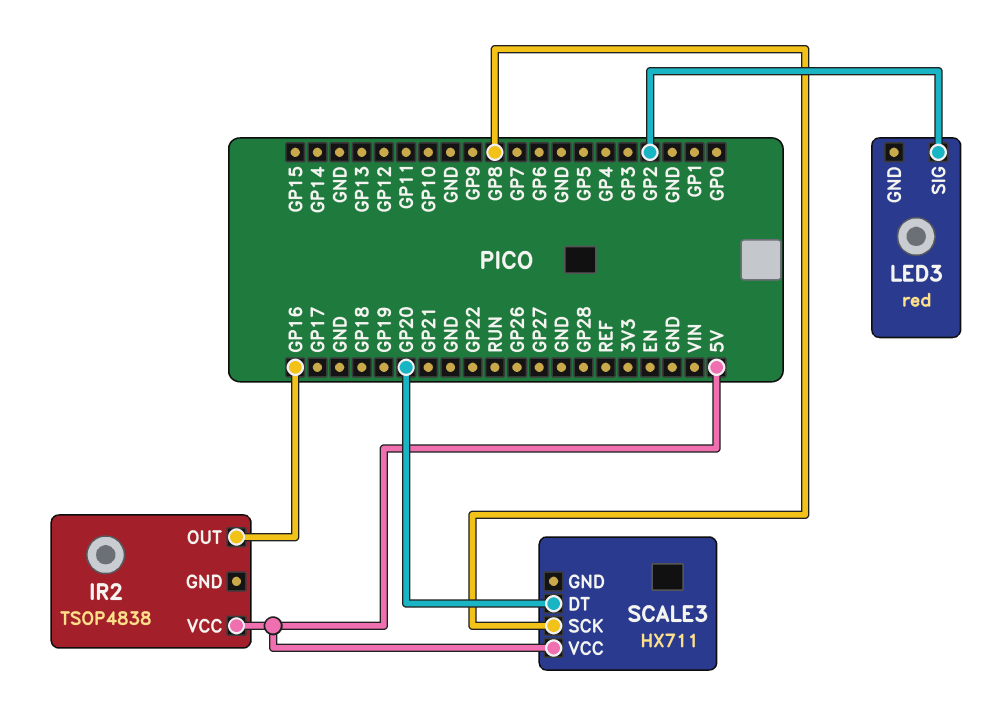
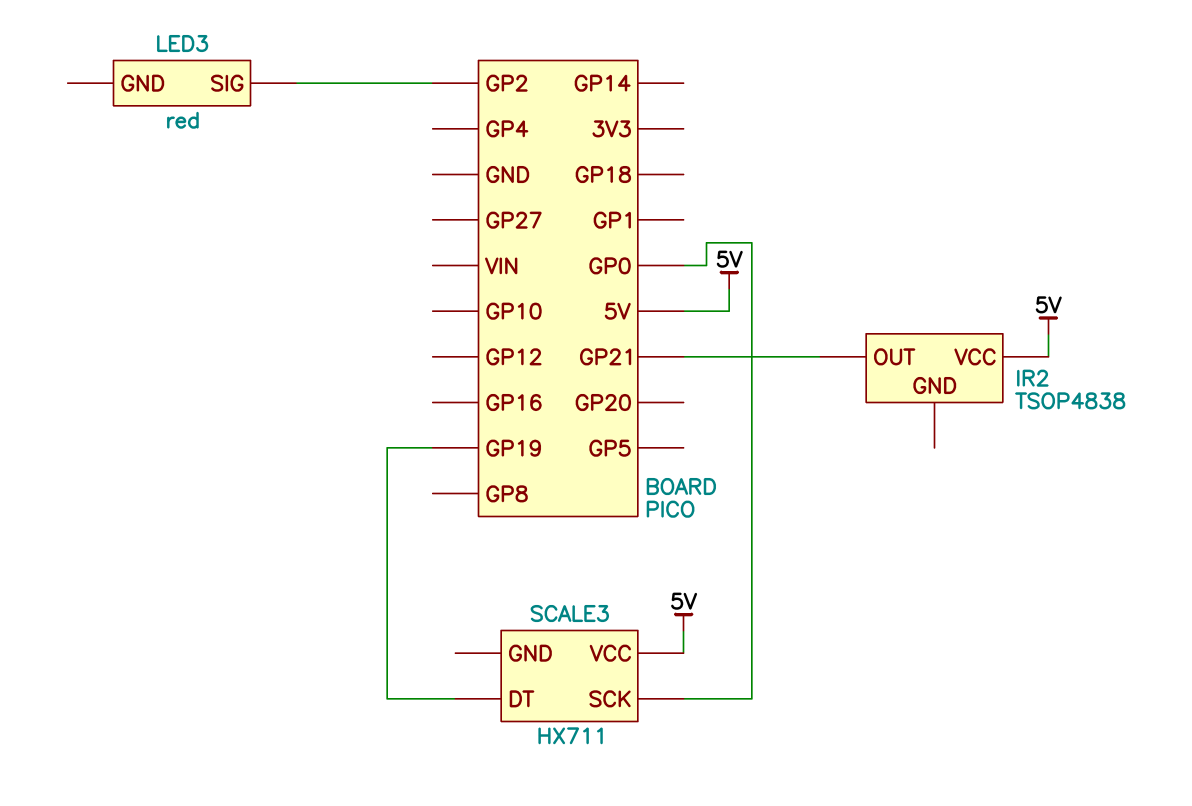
IR2 pin OUT: GP16 -> GP21
SCALE3 pin DT: GP20 -> GP19
SCALE3 pin SCK: GP8 -> GP0

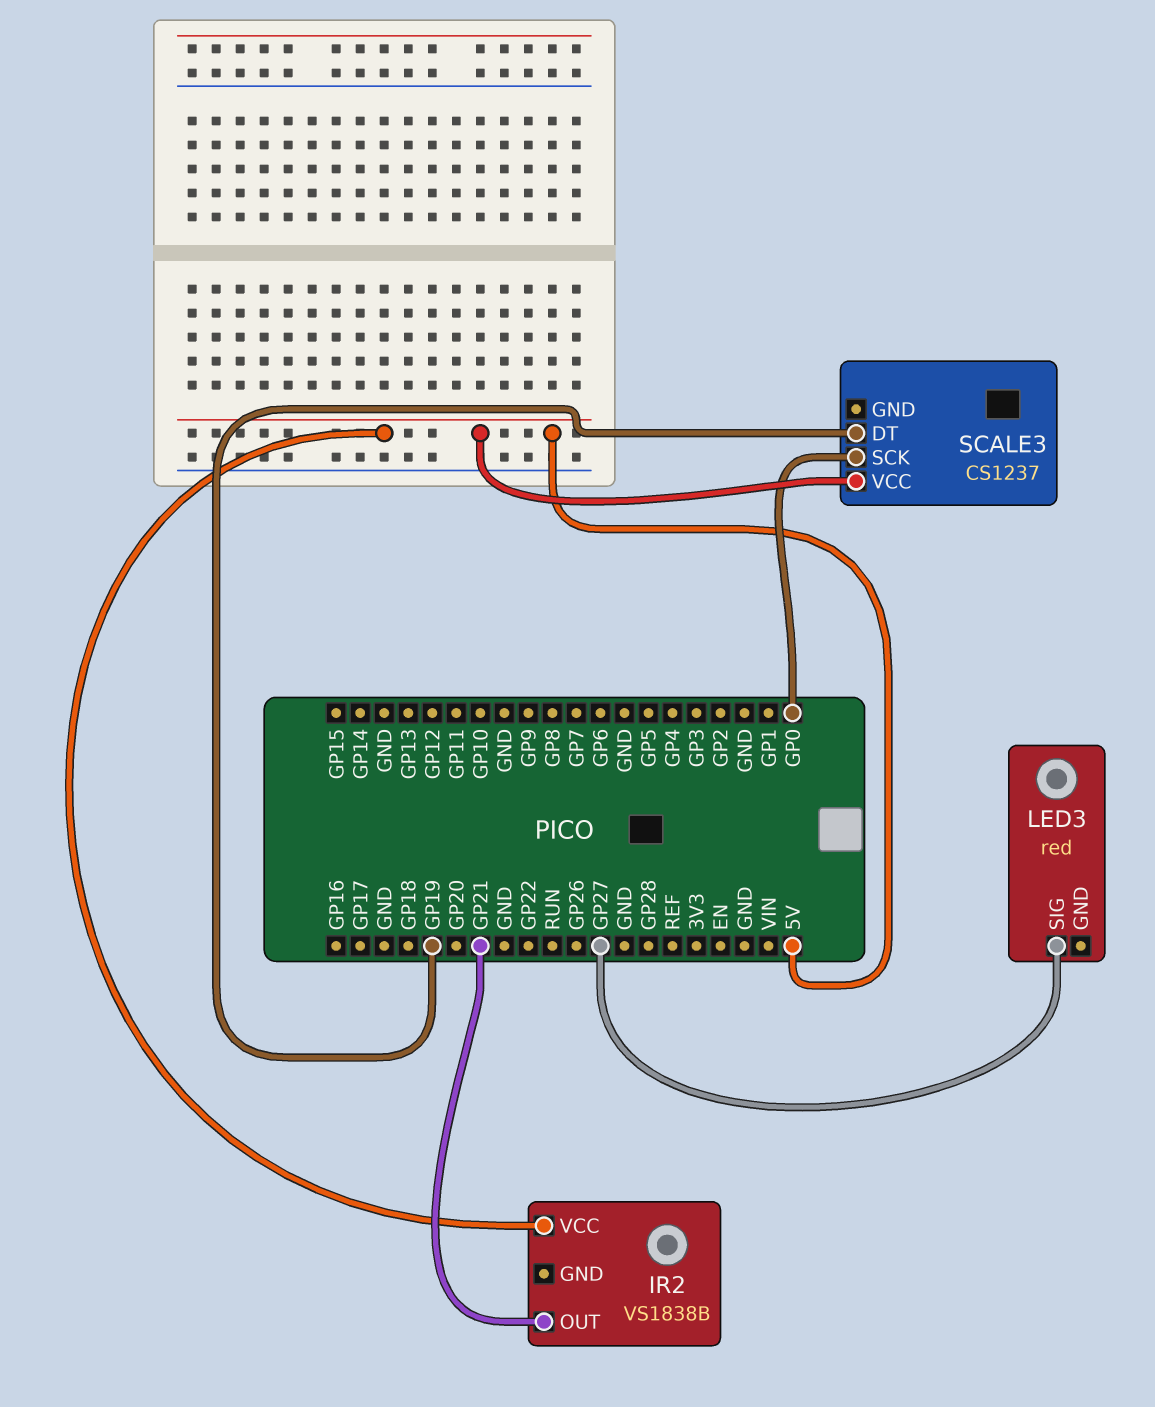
IR2: TSOP4838 -> VS1838B
LED3 pin SIG: GP2 -> GP27
SCALE3: HX711 -> CS1237

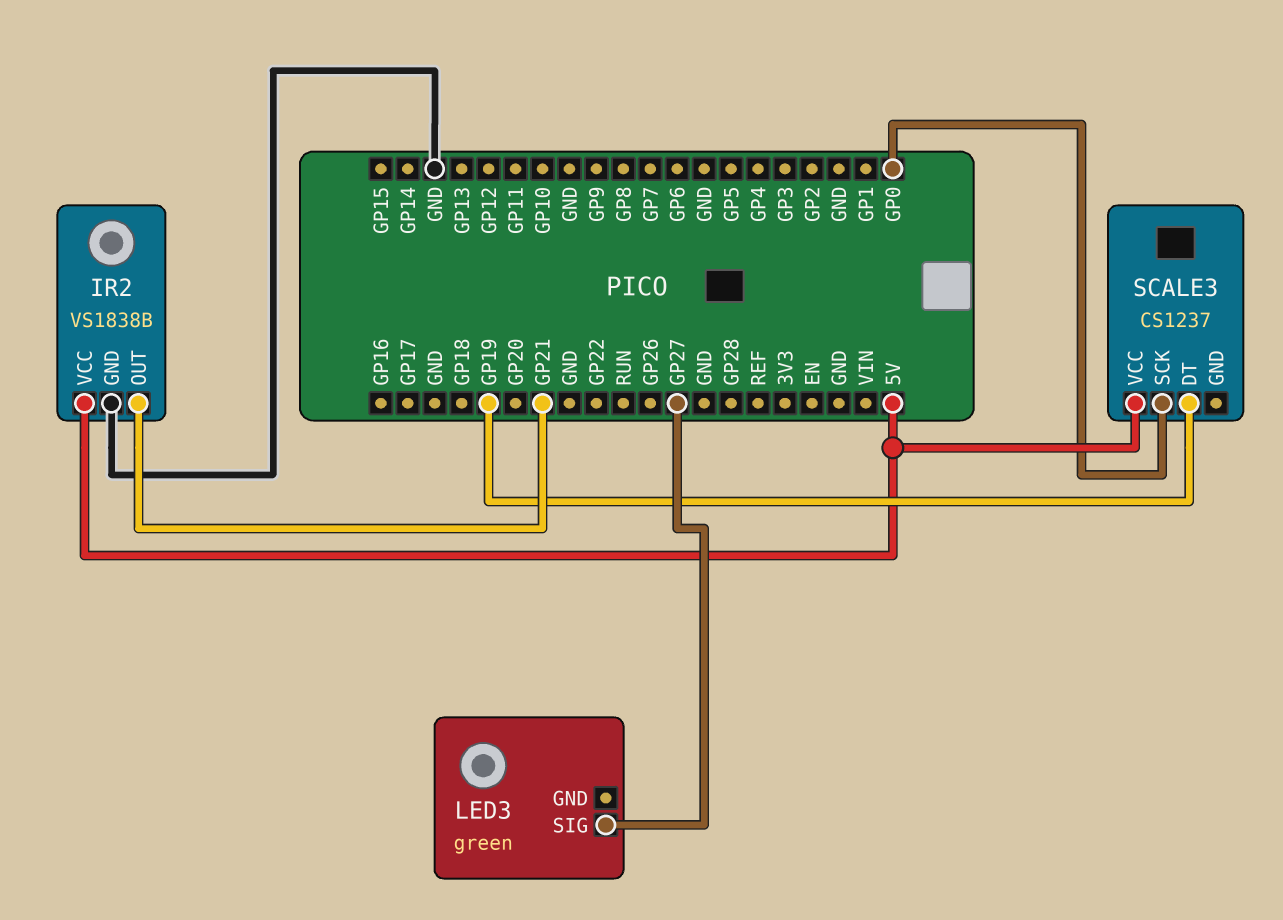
IR2 pin GND: none -> GND
LED3: red -> green

